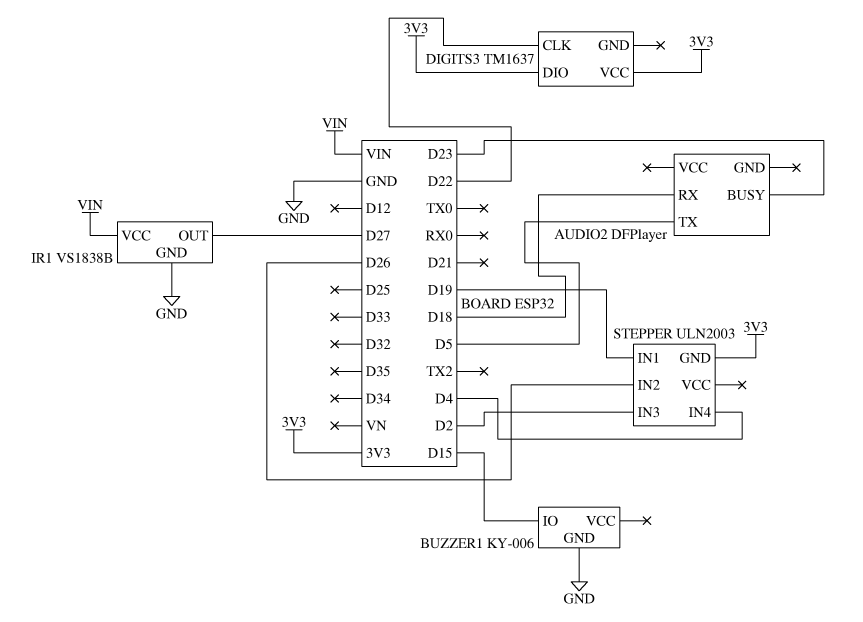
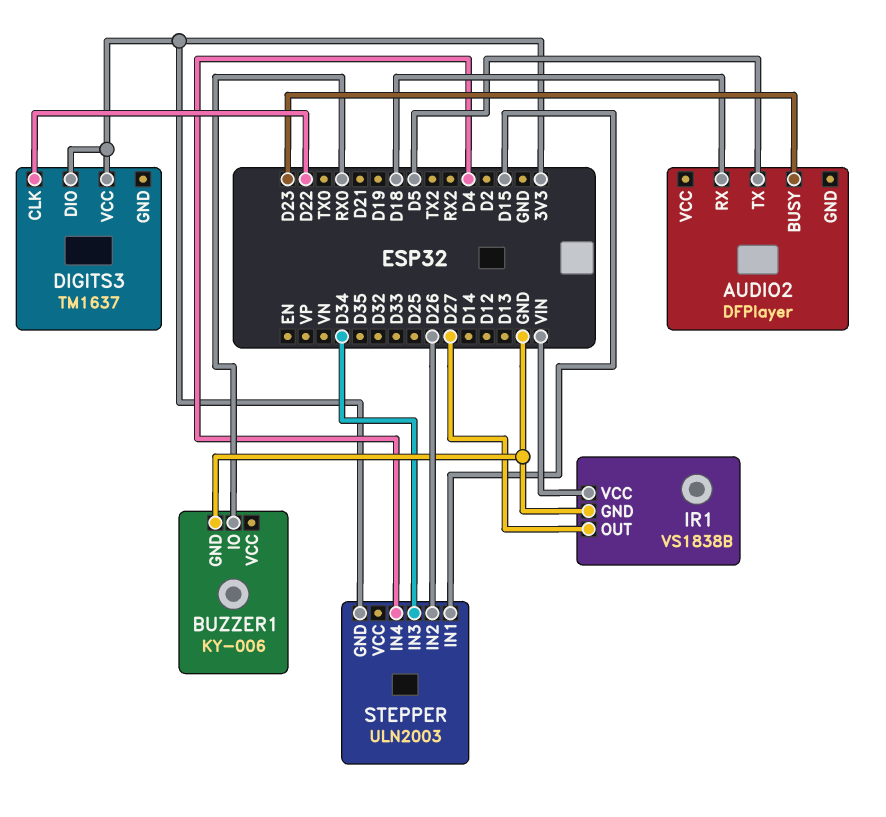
BUZZER1 pin IO: D15 -> RX0
STEPPER pin IN1: D19 -> D15
STEPPER pin IN3: D2 -> D34

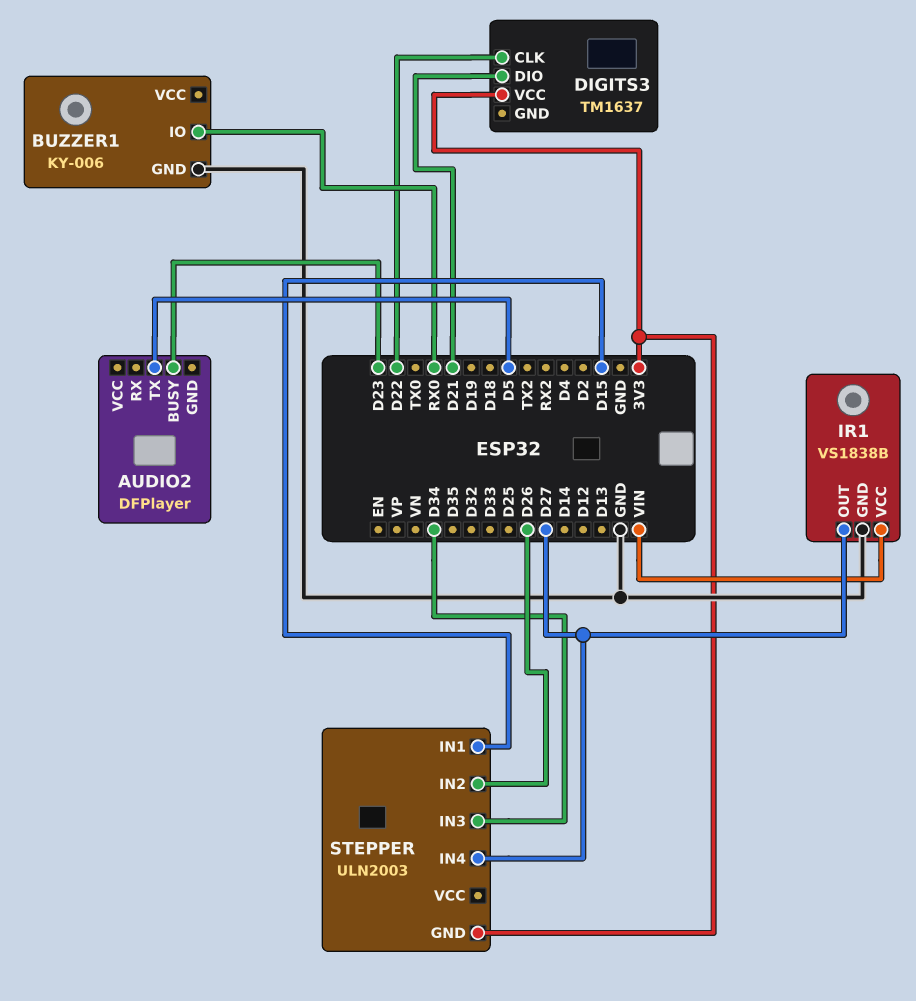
AUDIO2 pin RX: D18 -> none
DIGITS3 pin DIO: 3V3 -> D21
STEPPER pin IN4: D4 -> D27

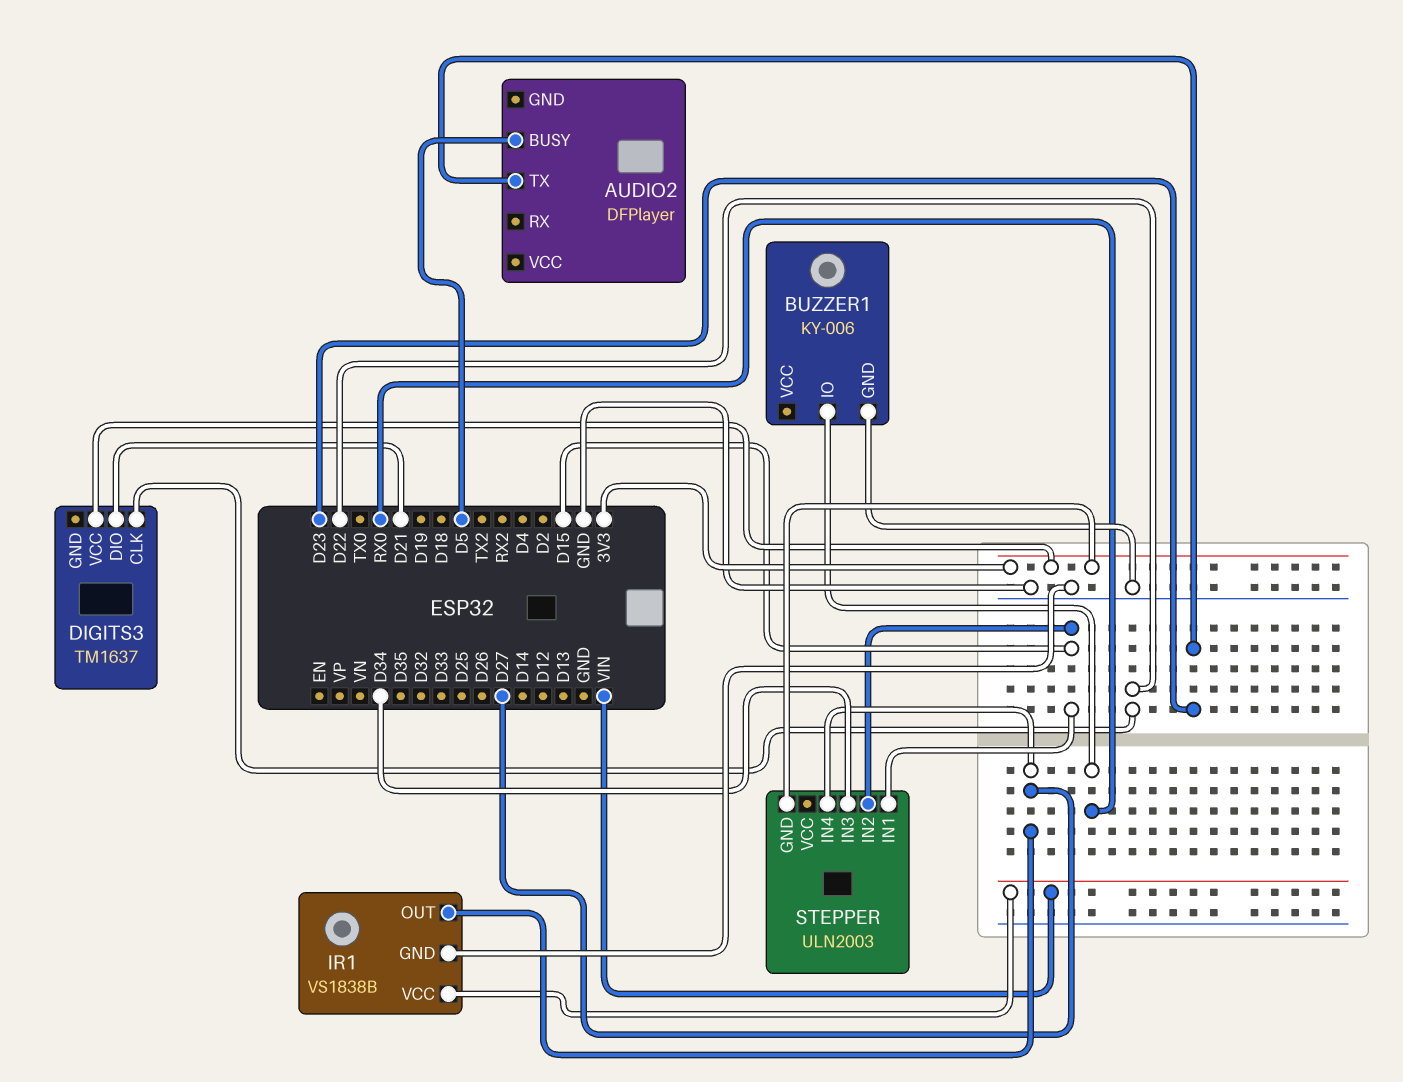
AUDIO2 pin BUSY: D23 -> D5
AUDIO2 pin TX: D5 -> D23
STEPPER pin IN2: D26 -> D15

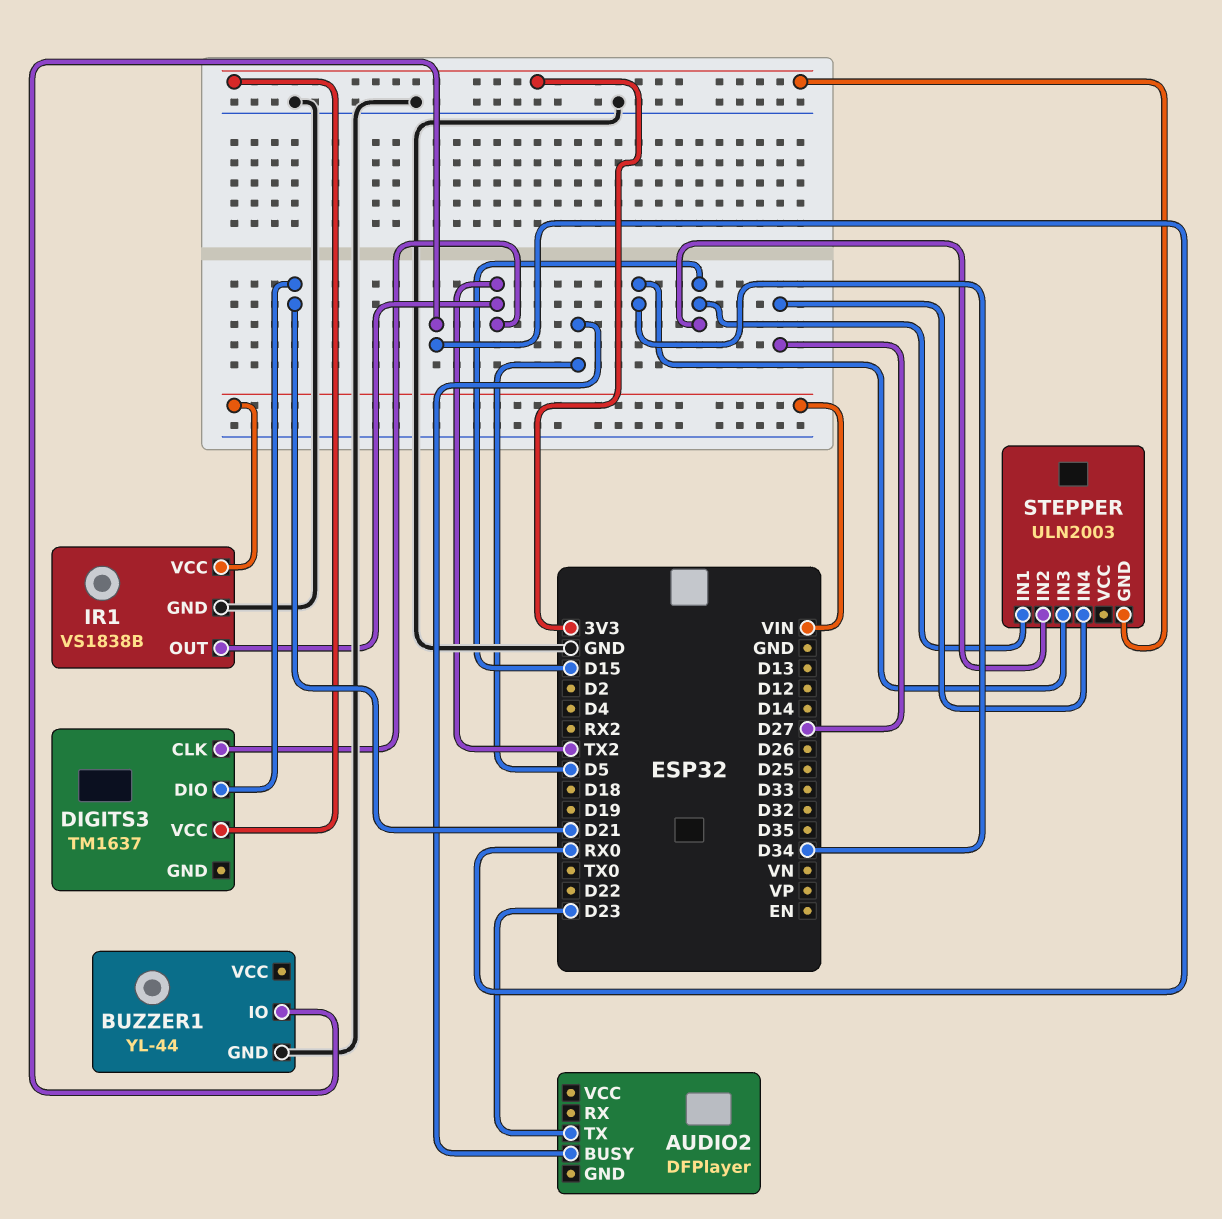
BUZZER1: KY-006 -> YL-44
DIGITS3 pin CLK: D22 -> TX2
IR1 pin OUT: D27 -> TX2

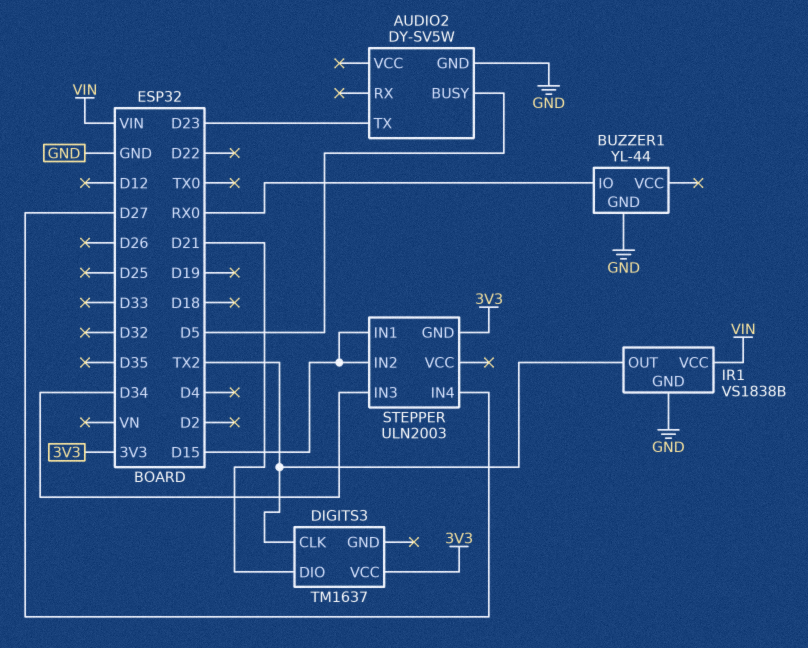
AUDIO2: DFPlayer -> DY-SV5W
AUDIO2 pin GND: none -> GND

